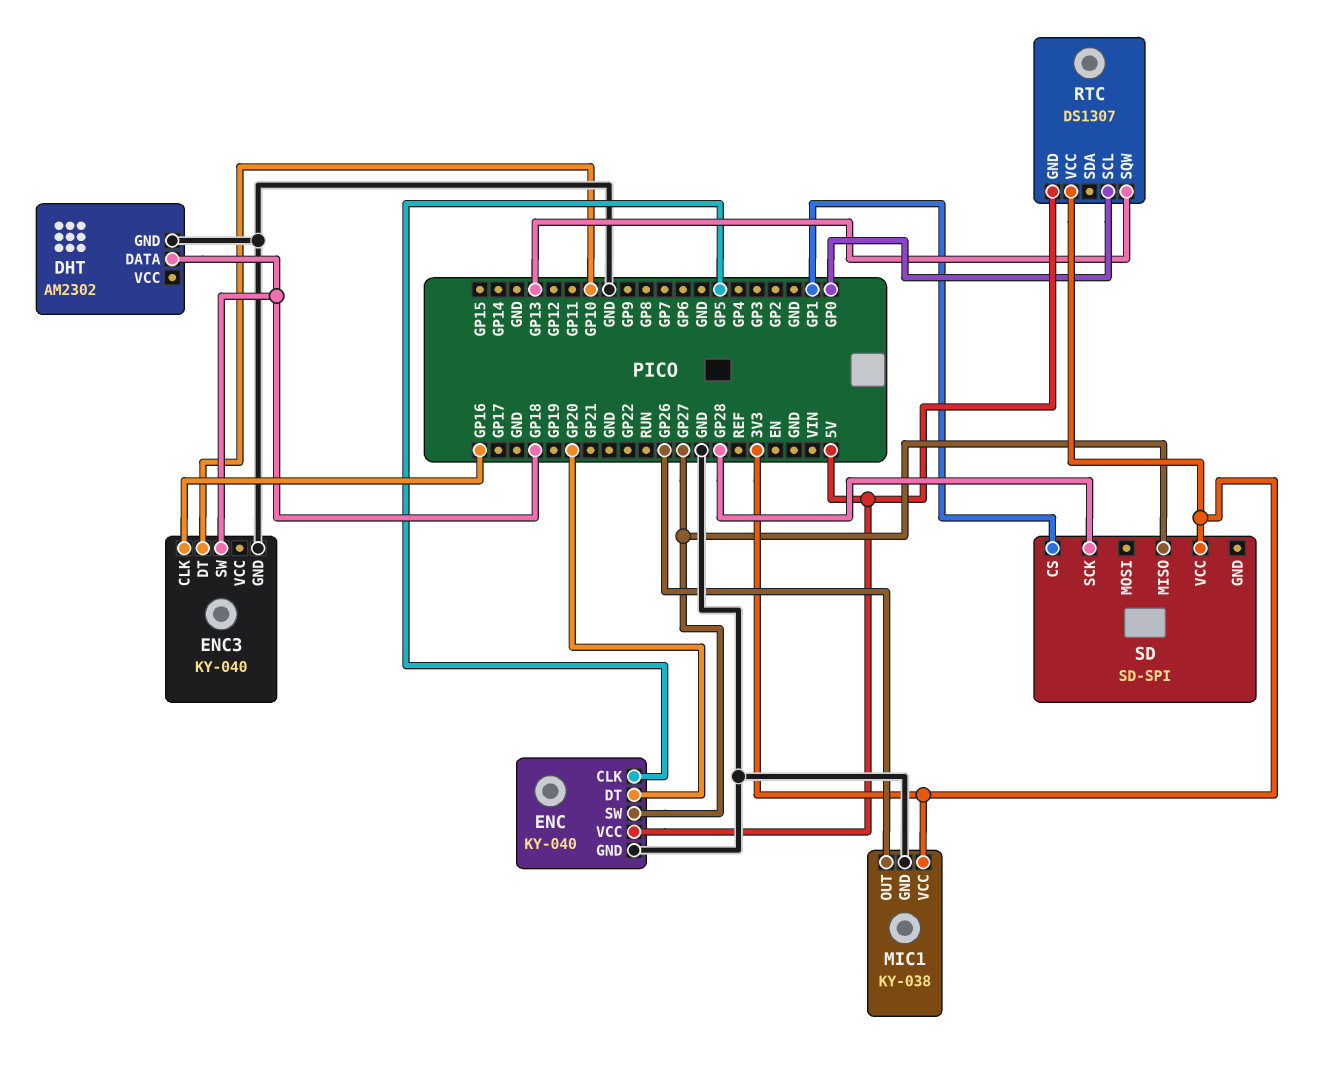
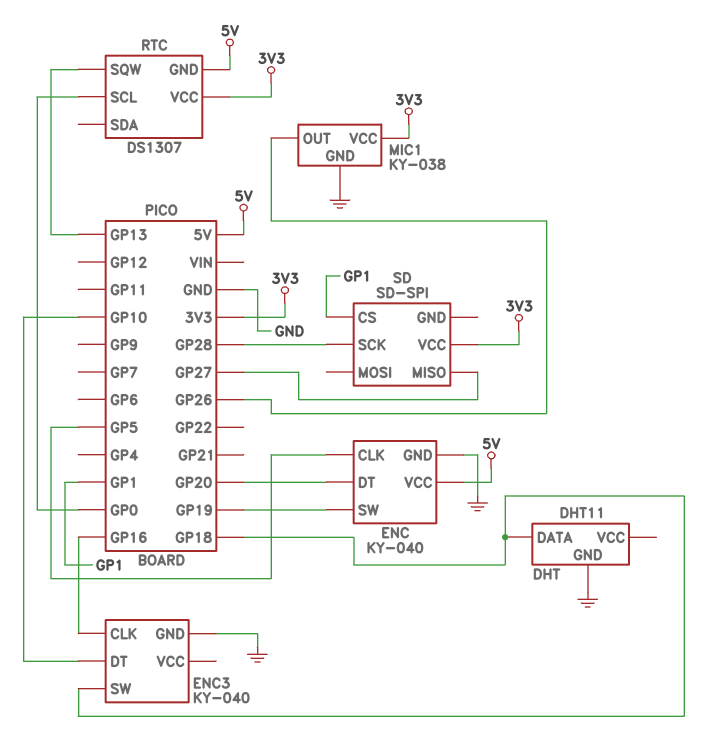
DHT: AM2302 -> DHT11
ENC pin SW: GP27 -> GP19

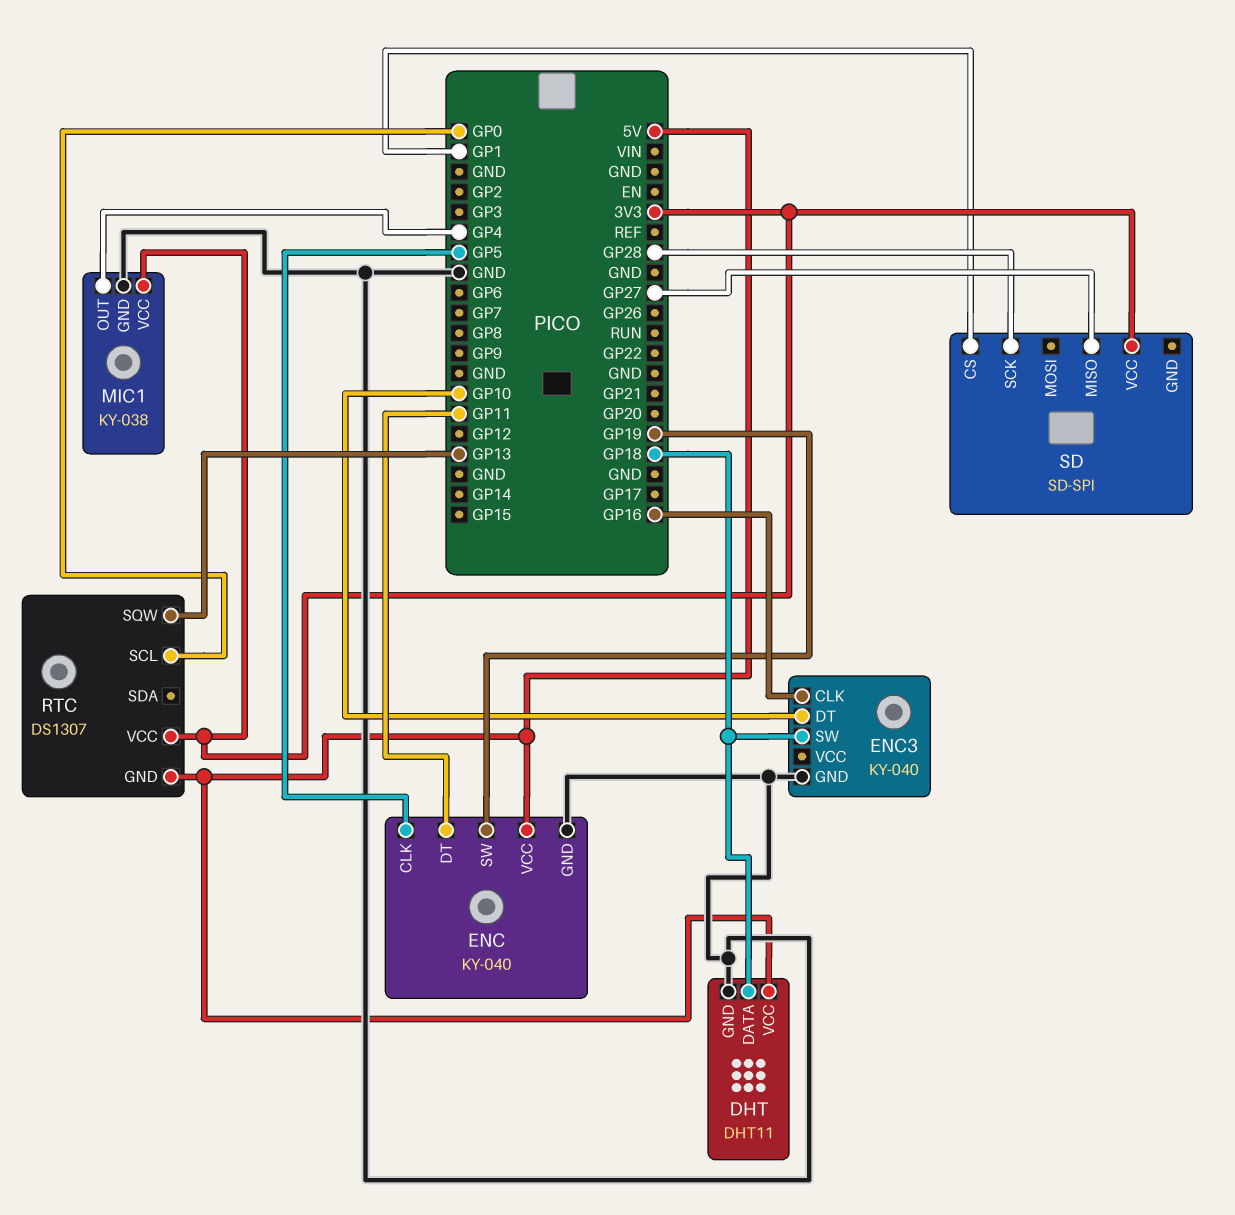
DHT pin VCC: none -> 5V
ENC pin DT: GP20 -> GP11
MIC1 pin OUT: GP26 -> GP4

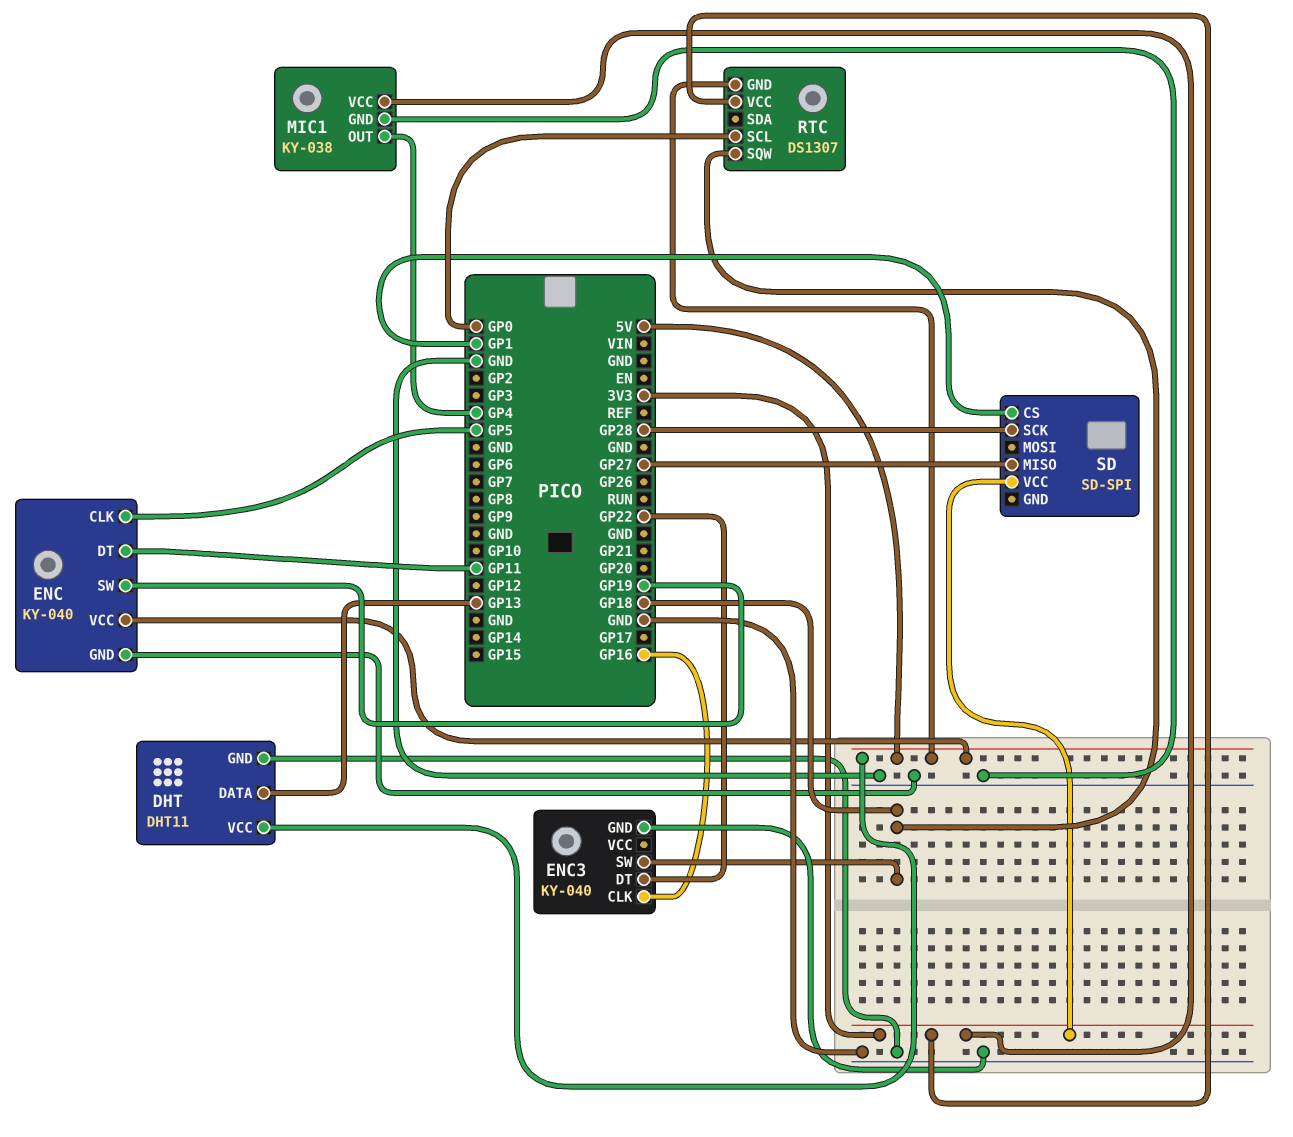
DHT pin DATA: GP18 -> GP13
ENC3 pin DT: GP10 -> GP22
RTC pin SQW: GP13 -> GP18

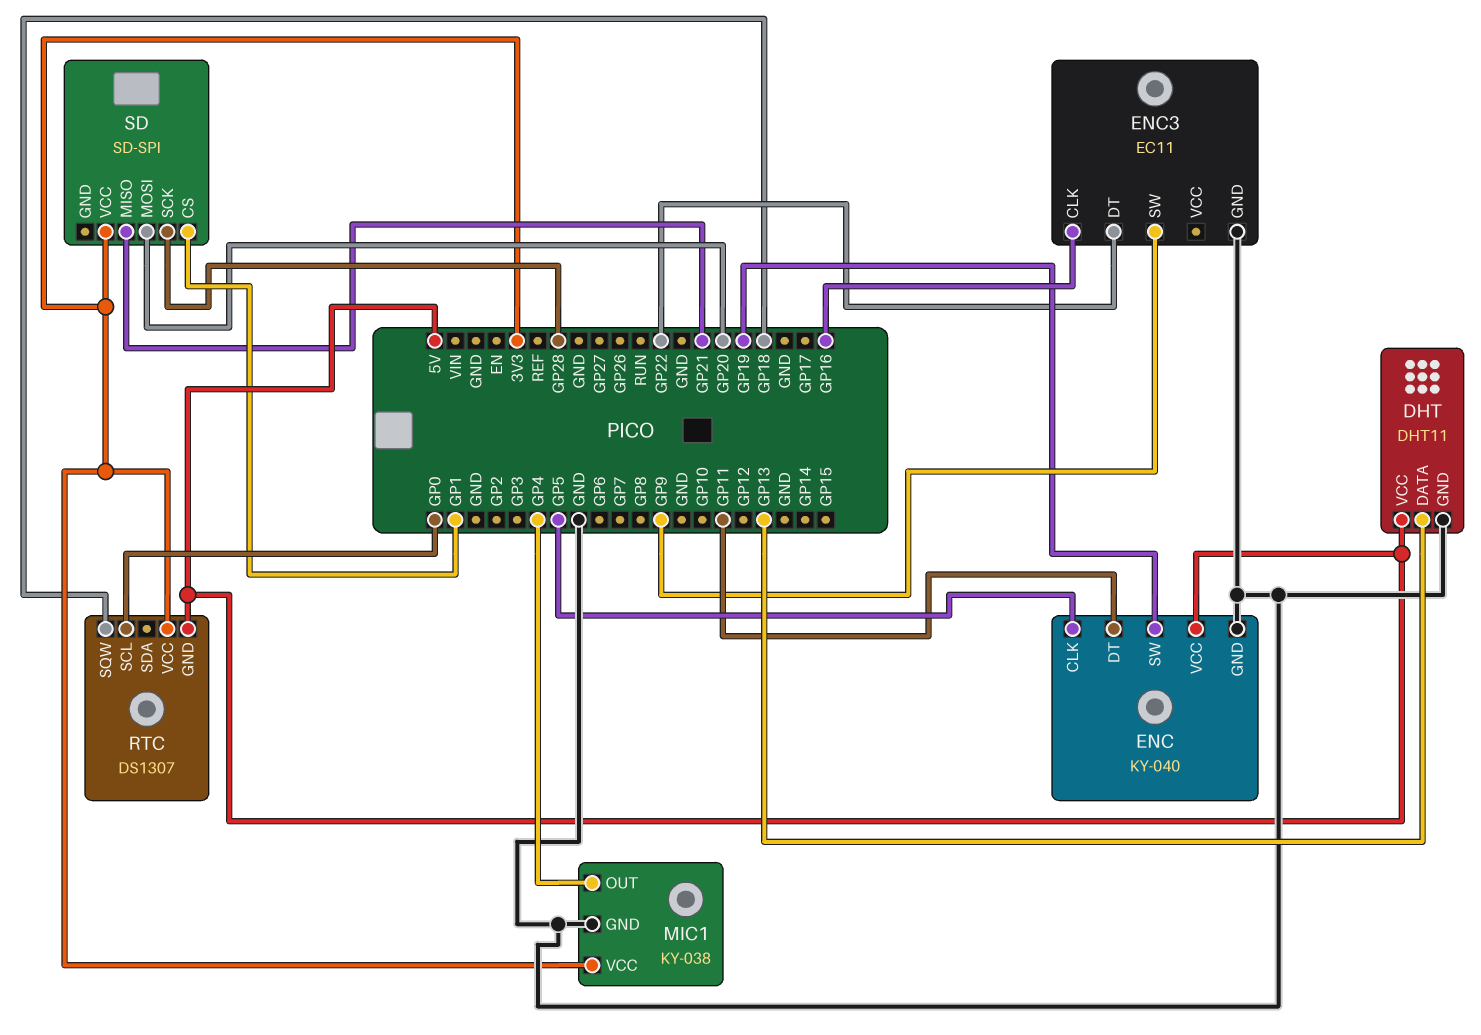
ENC3: KY-040 -> EC11
ENC3 pin SW: GP18 -> GP9
SD pin MISO: GP27 -> GP21
SD pin MOSI: none -> GP20

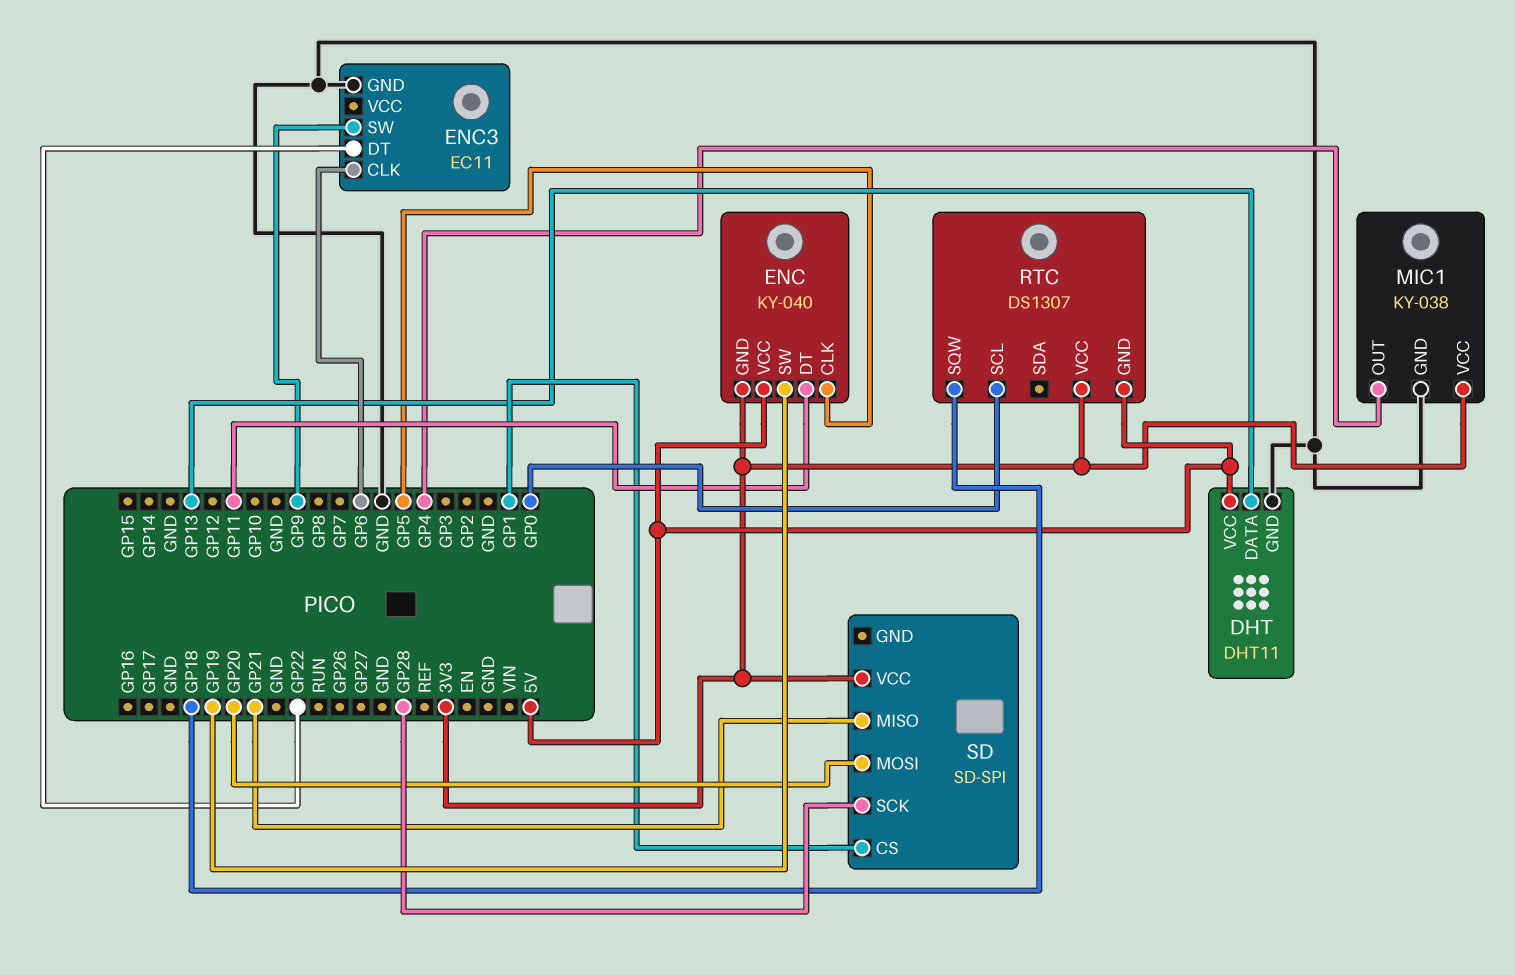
ENC pin GND: GND -> 3V3
ENC3 pin CLK: GP16 -> GP6

